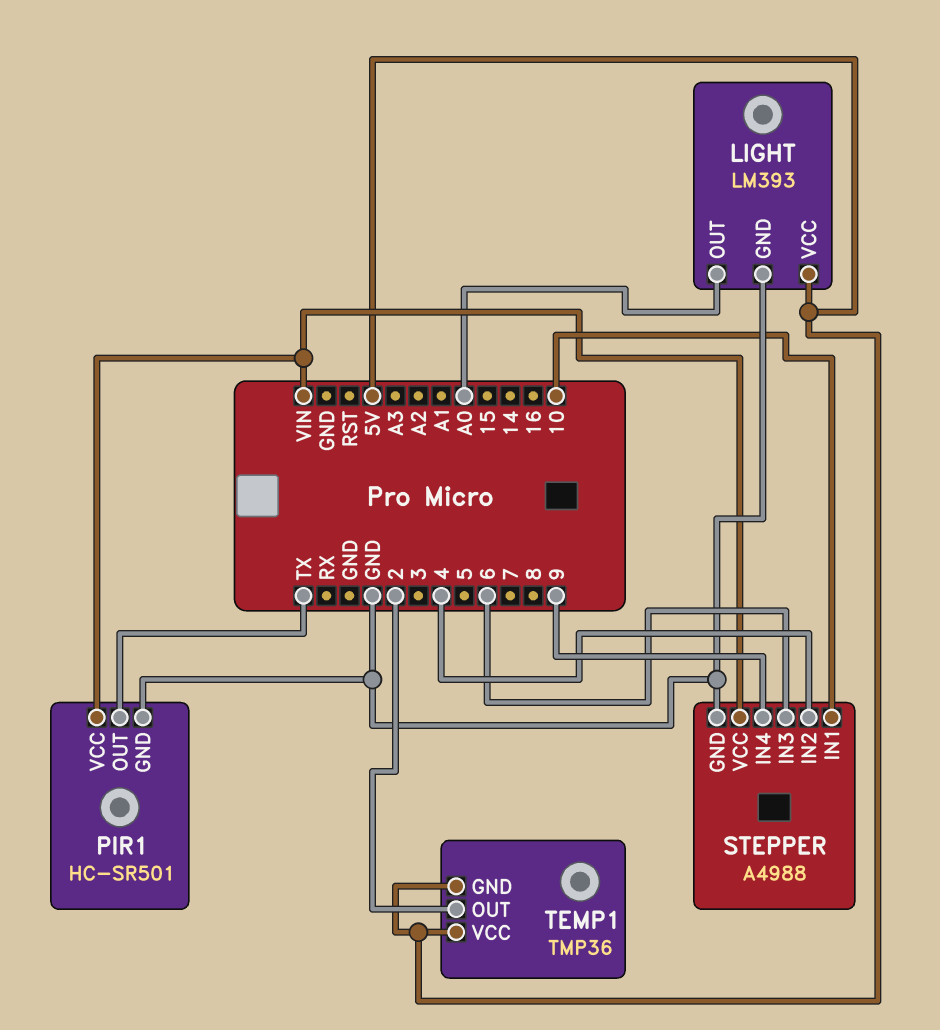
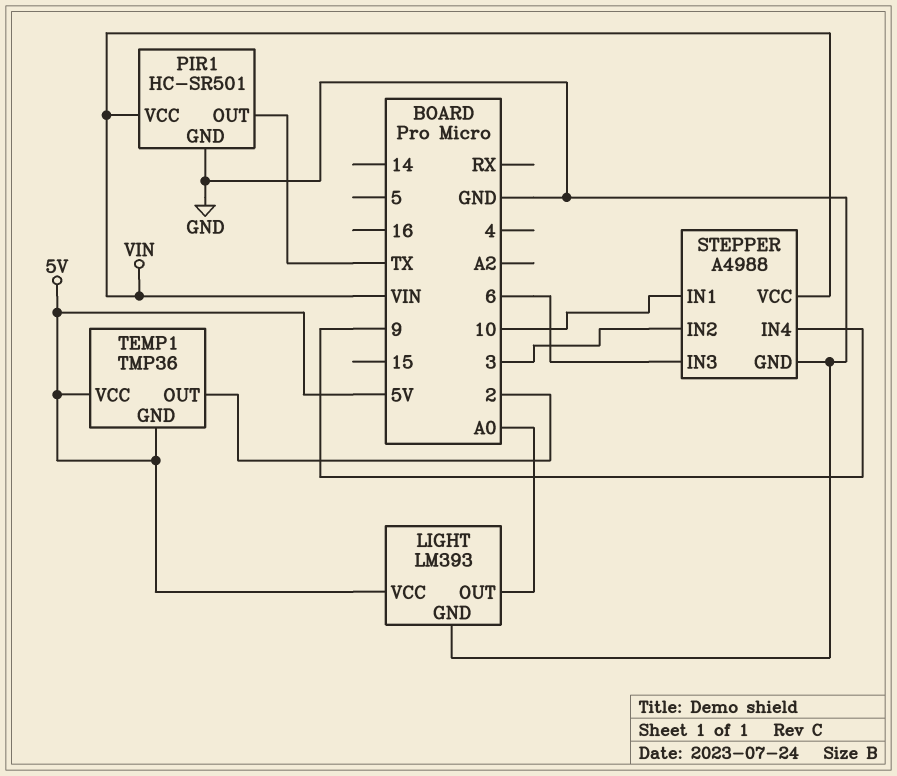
STEPPER pin IN2: 4 -> 3

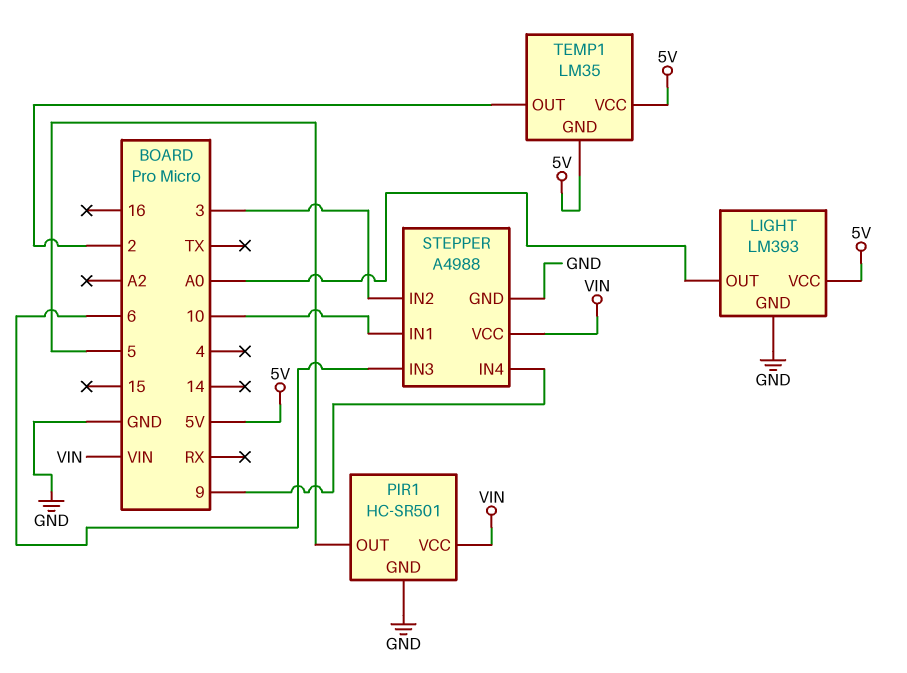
PIR1 pin OUT: TX -> 5
TEMP1: TMP36 -> LM35

